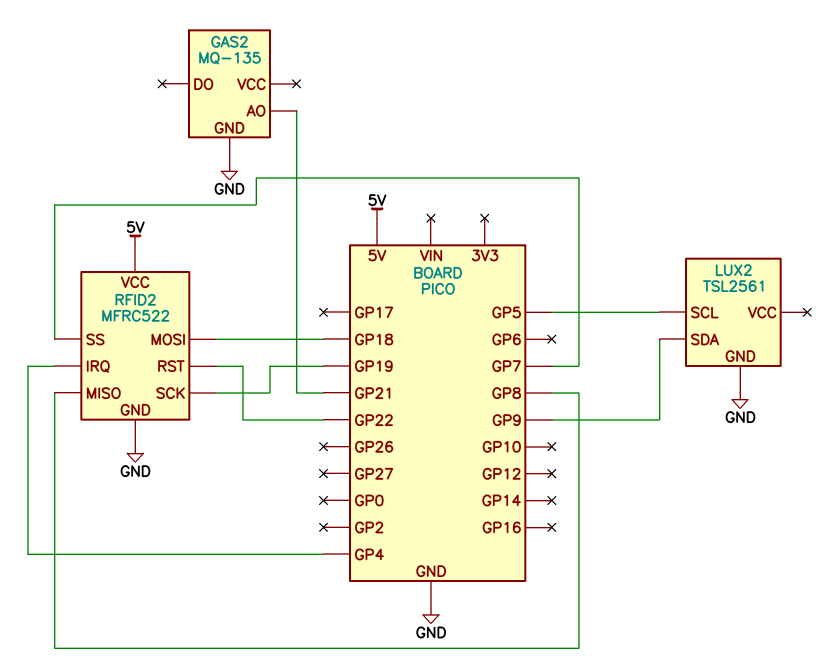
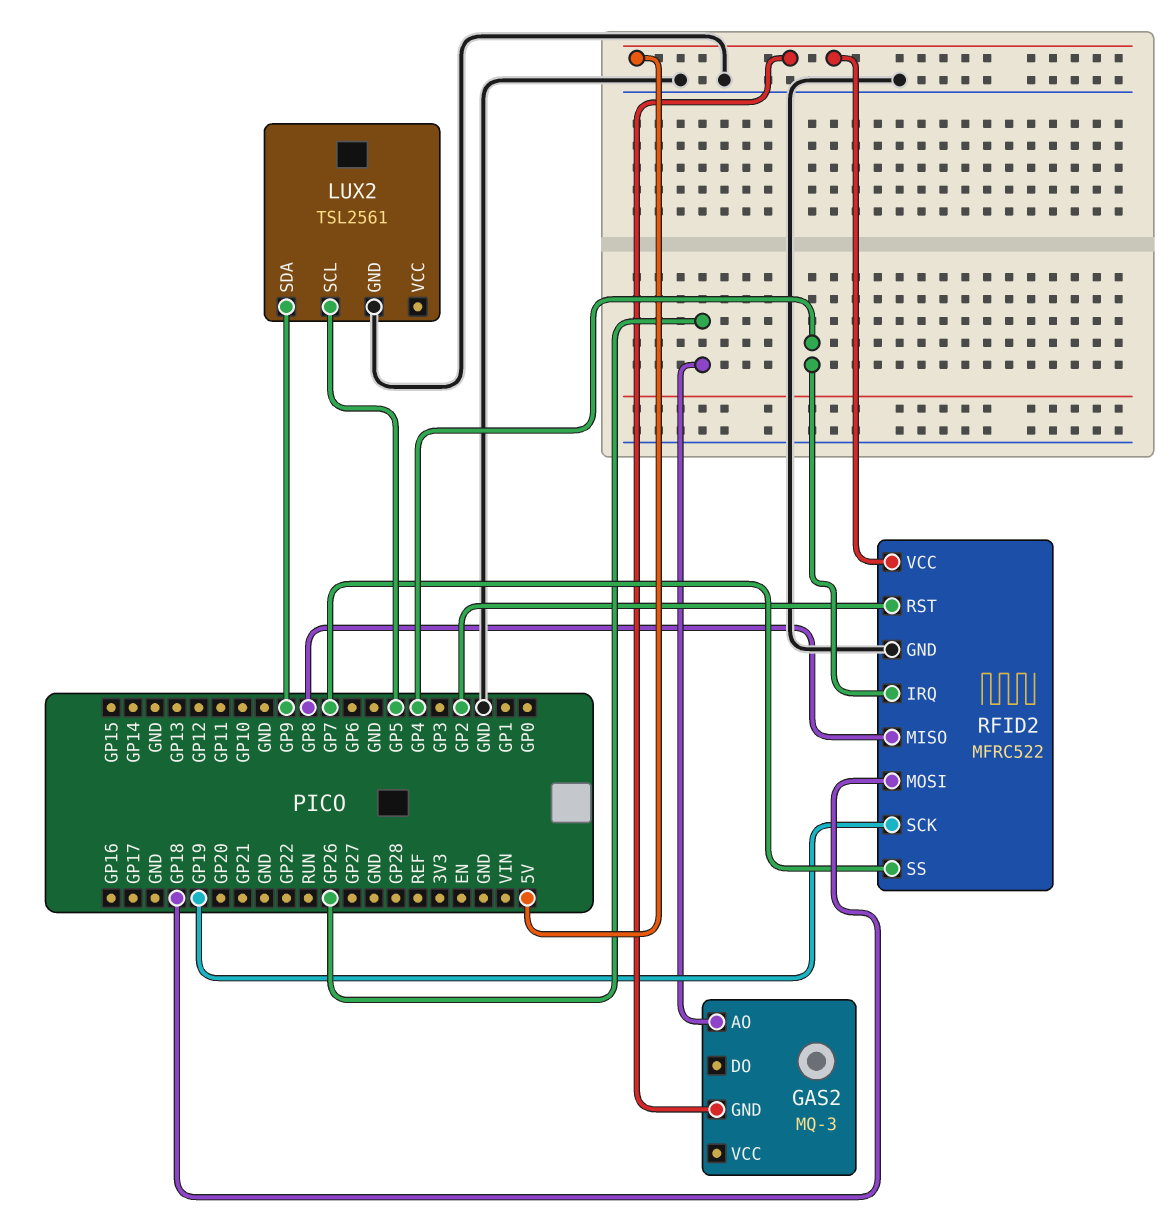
GAS2: MQ-135 -> MQ-3
GAS2 pin AO: GP21 -> GP26
GAS2 pin GND: GND -> 5V
RFID2 pin RST: GP22 -> GP2

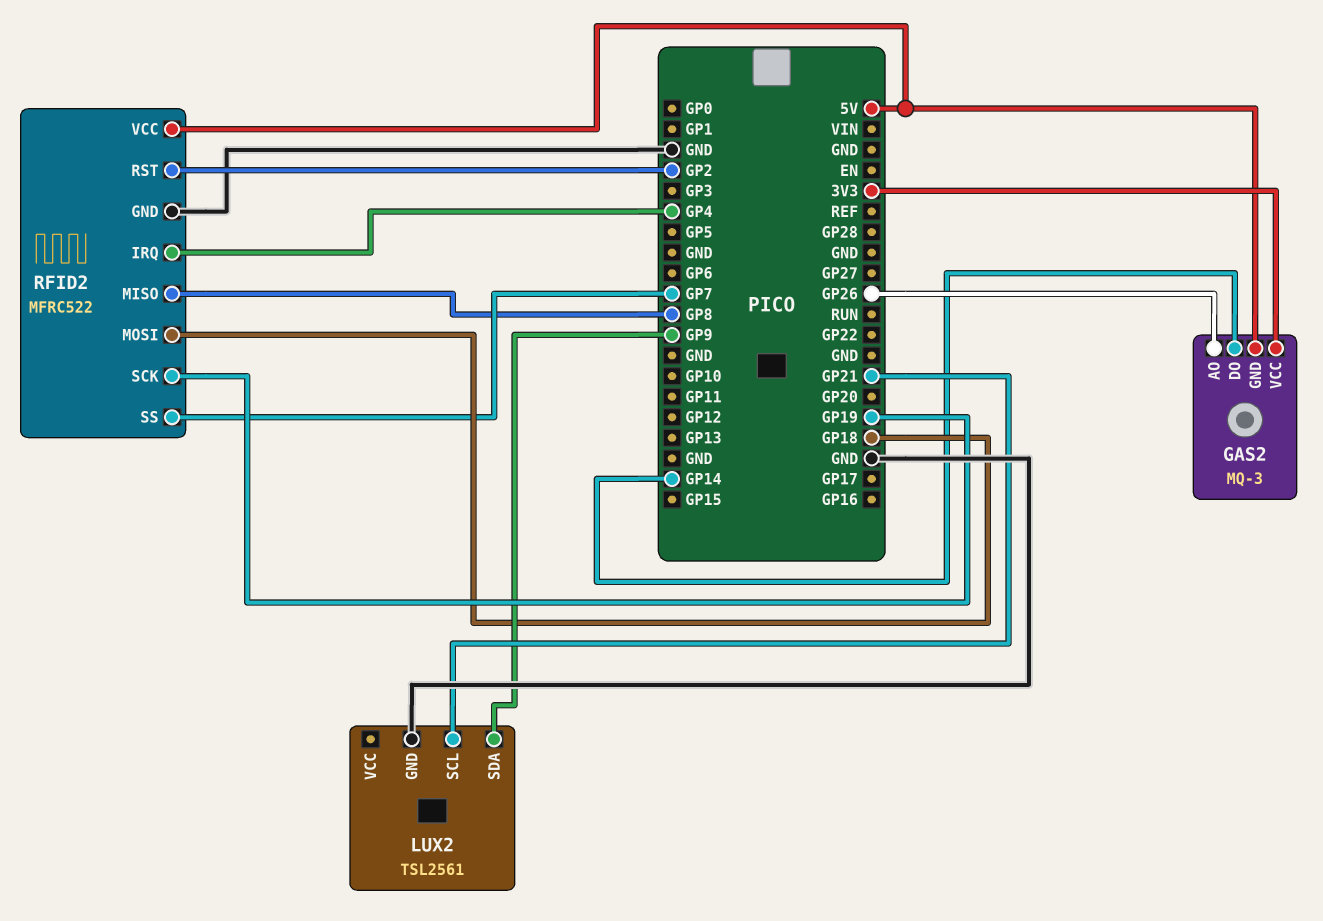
GAS2 pin DO: none -> GP14
GAS2 pin VCC: none -> 3V3
LUX2 pin SCL: GP5 -> GP21

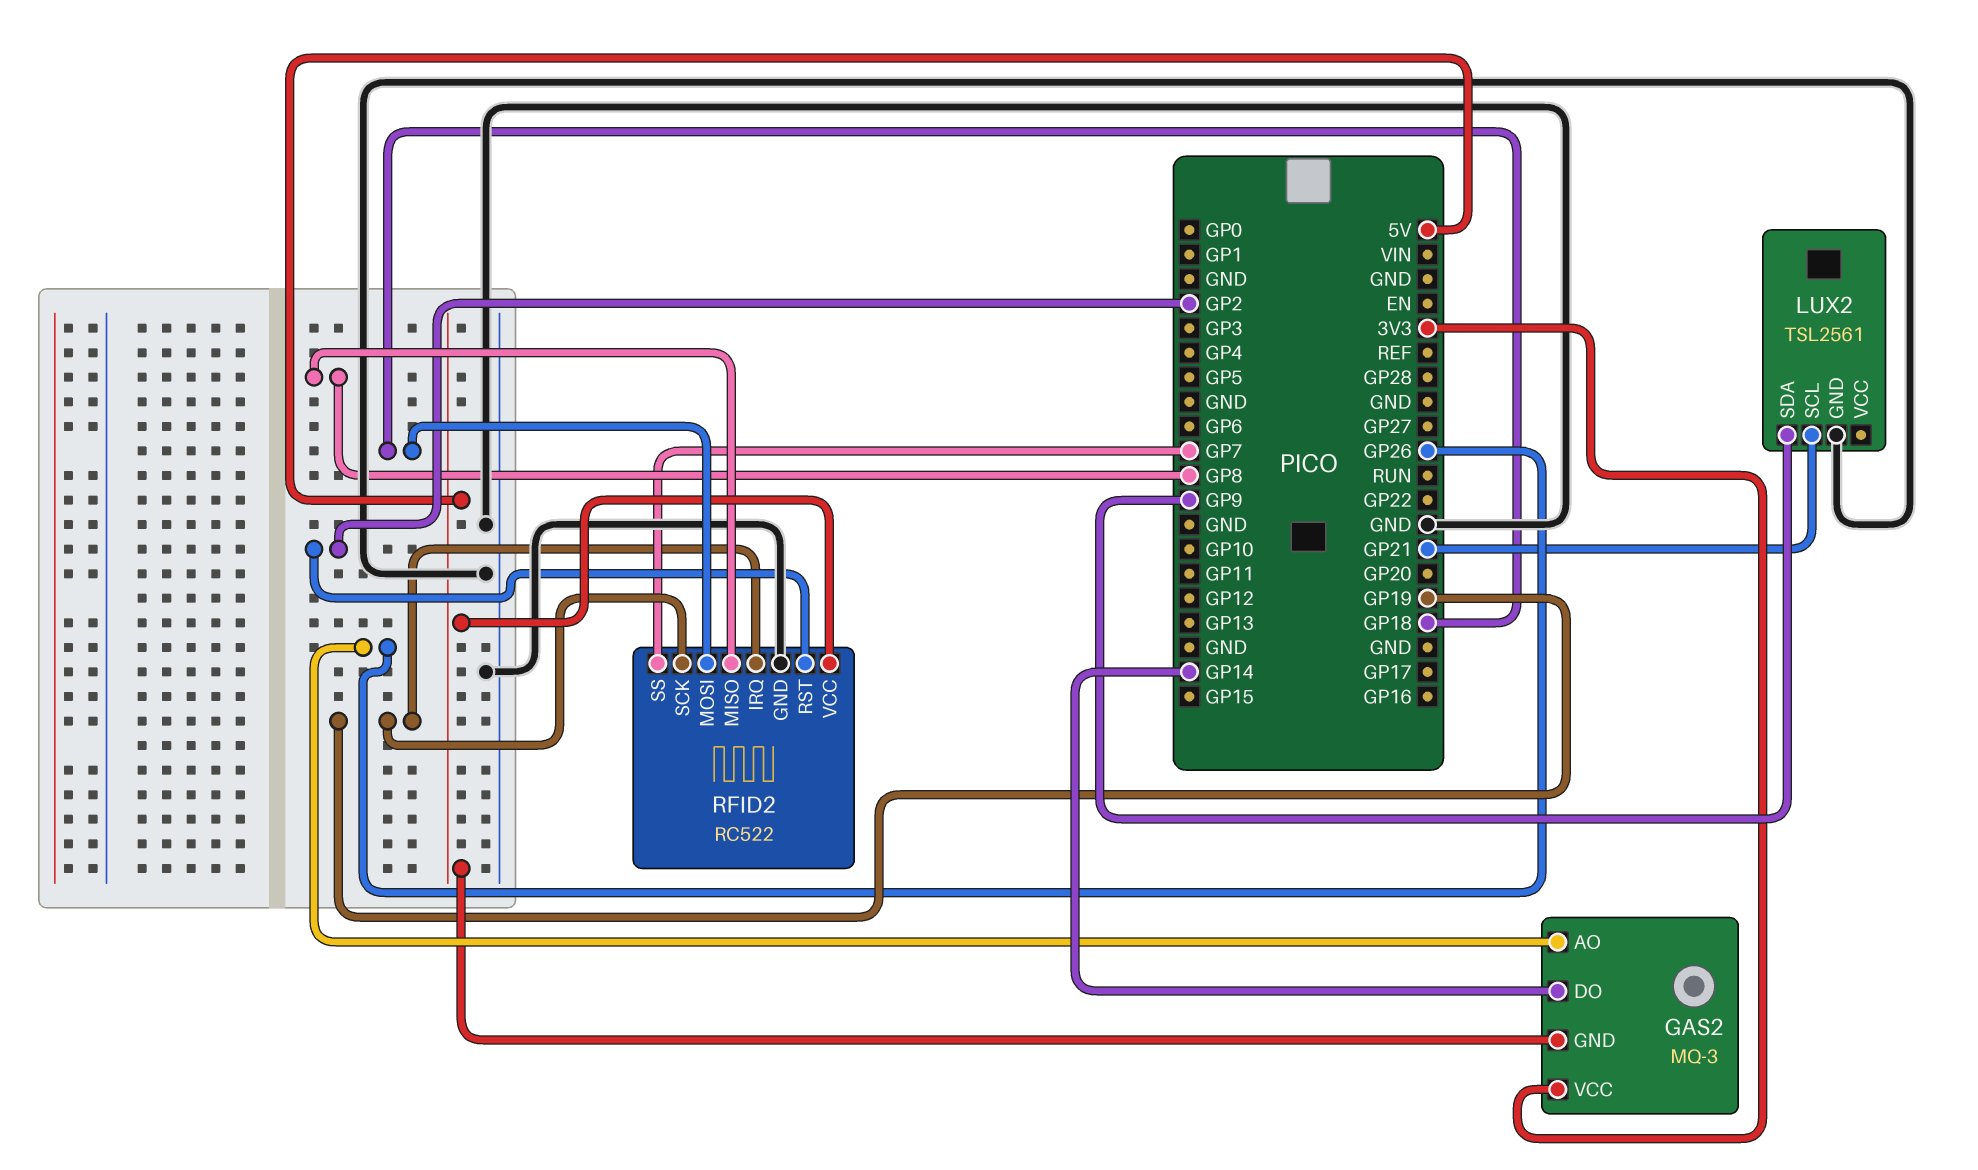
RFID2: MFRC522 -> RC522
RFID2 pin IRQ: GP4 -> GP19

